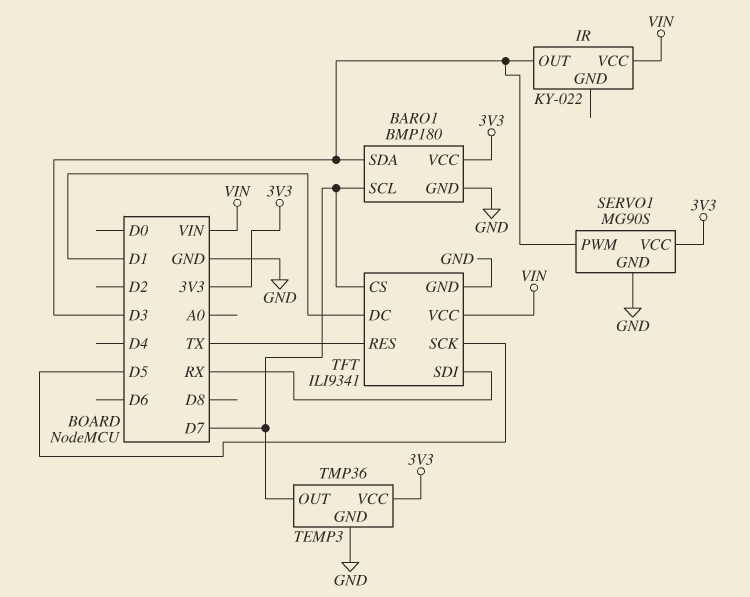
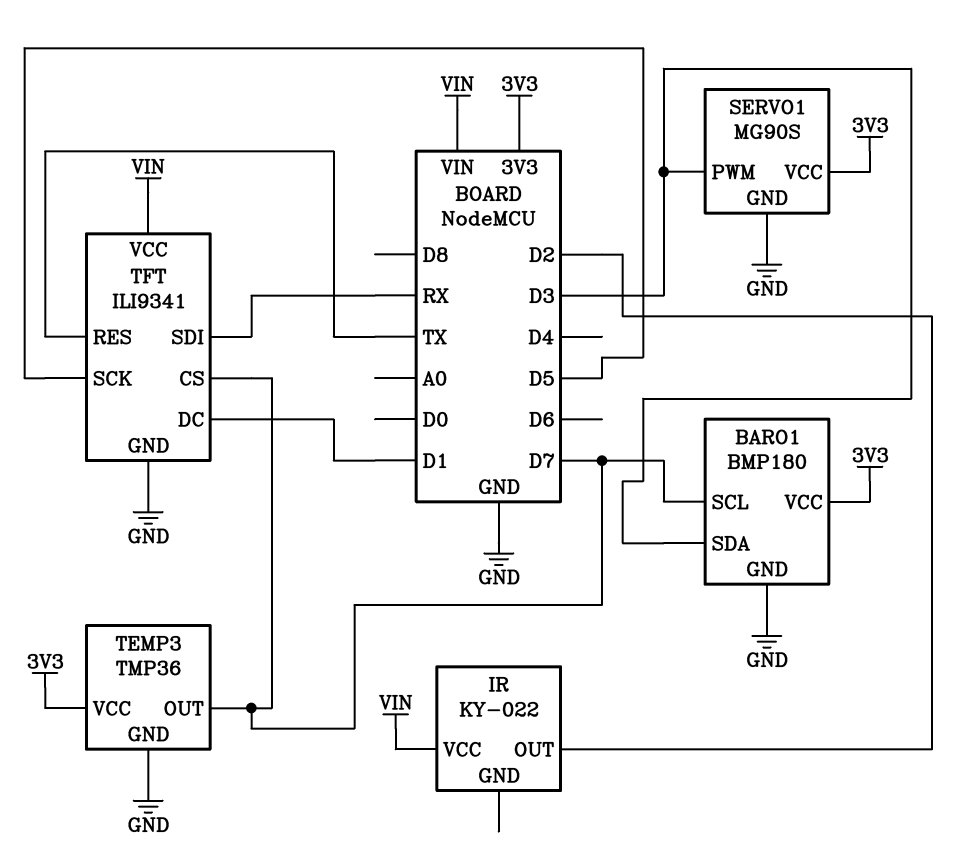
IR pin OUT: D3 -> D2

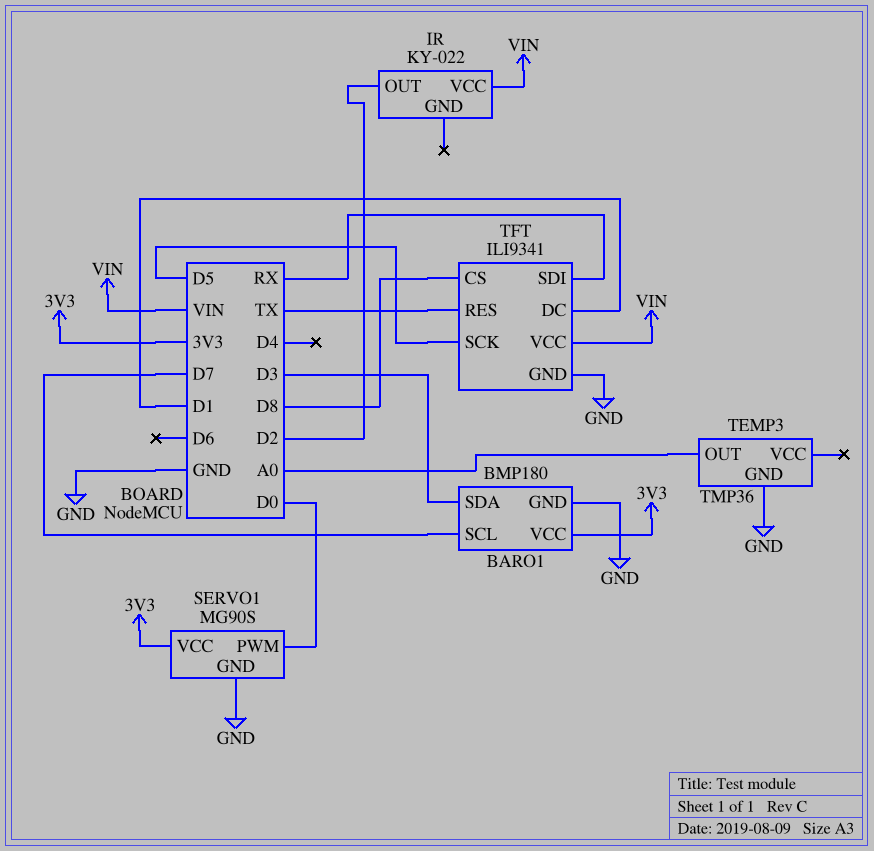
SERVO1 pin PWM: D3 -> D0
TEMP3 pin OUT: D7 -> A0
TEMP3 pin VCC: 3V3 -> none
TFT pin CS: D7 -> D8

